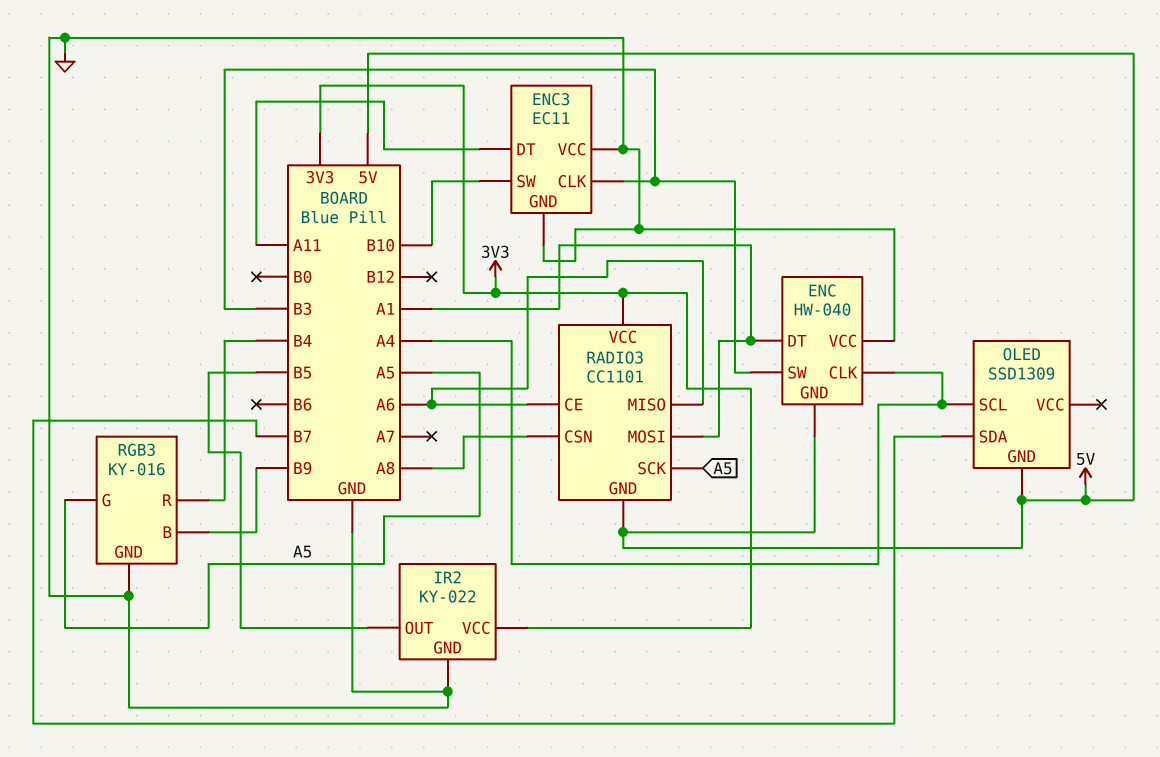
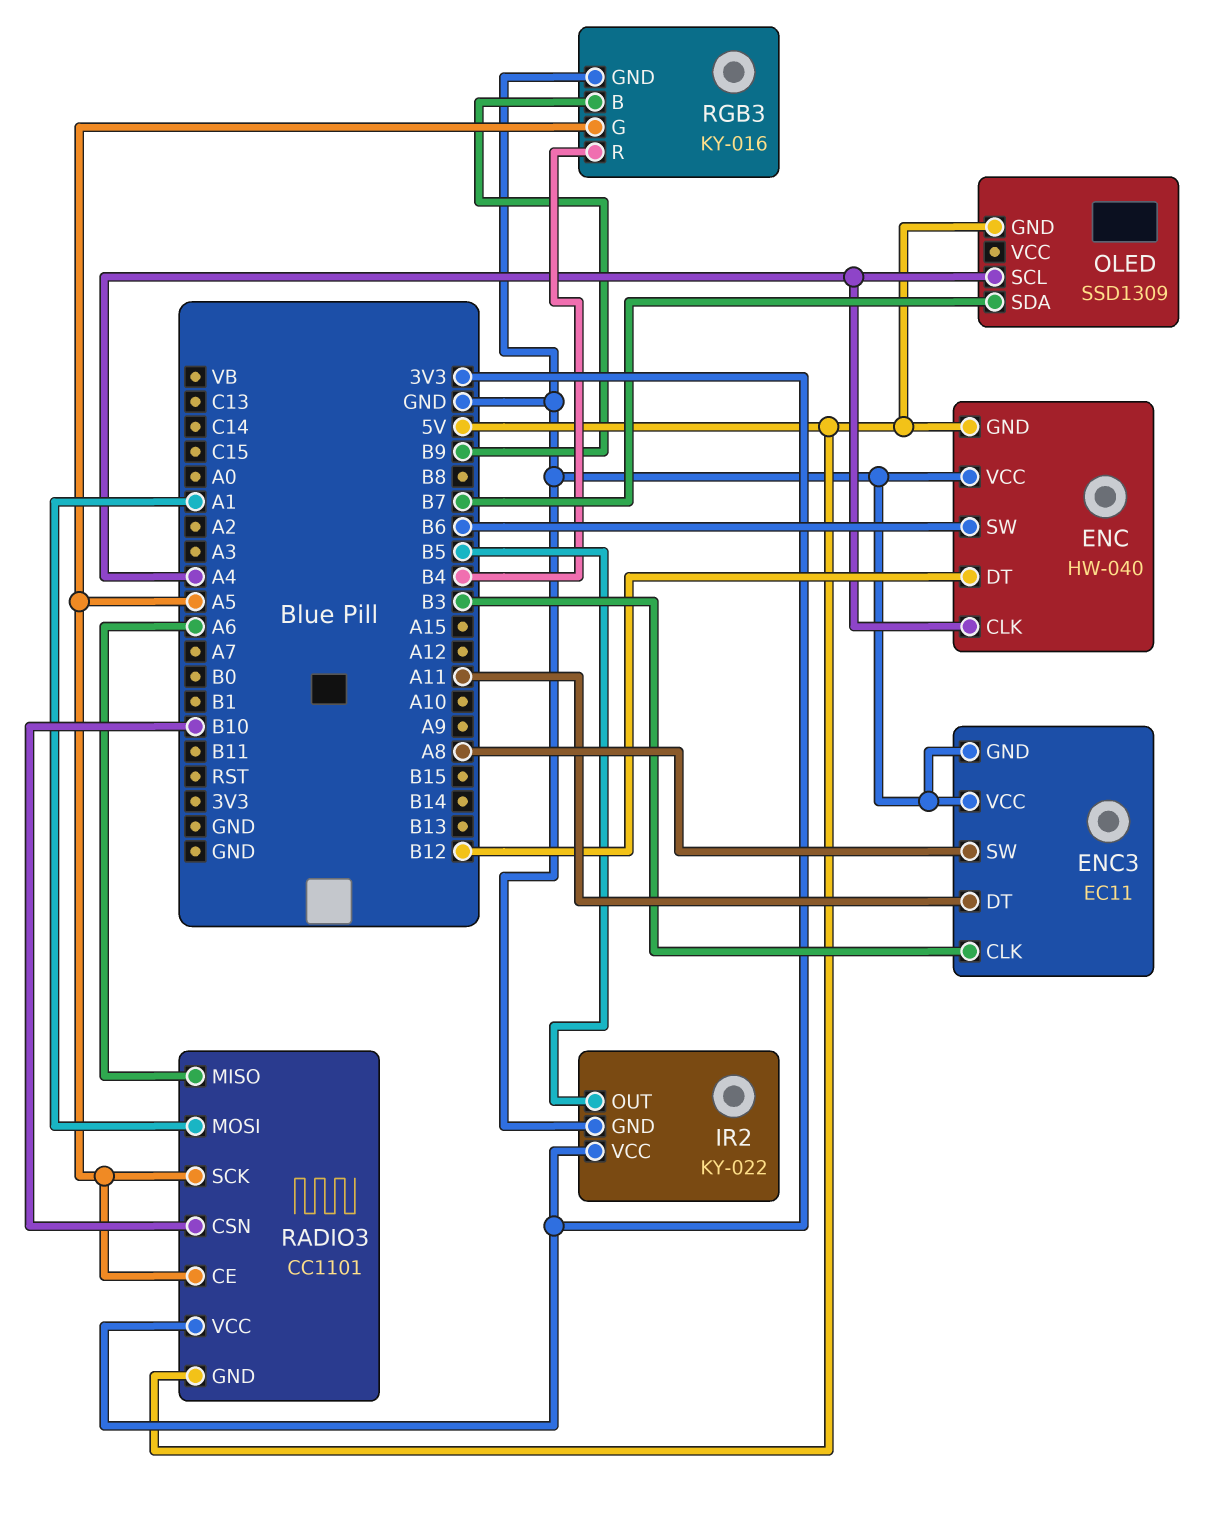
ENC pin DT: A1 -> B12
ENC pin SW: B3 -> B6
ENC3 pin SW: B10 -> A8
RADIO3 pin CE: A6 -> A5
RADIO3 pin CSN: A8 -> B10

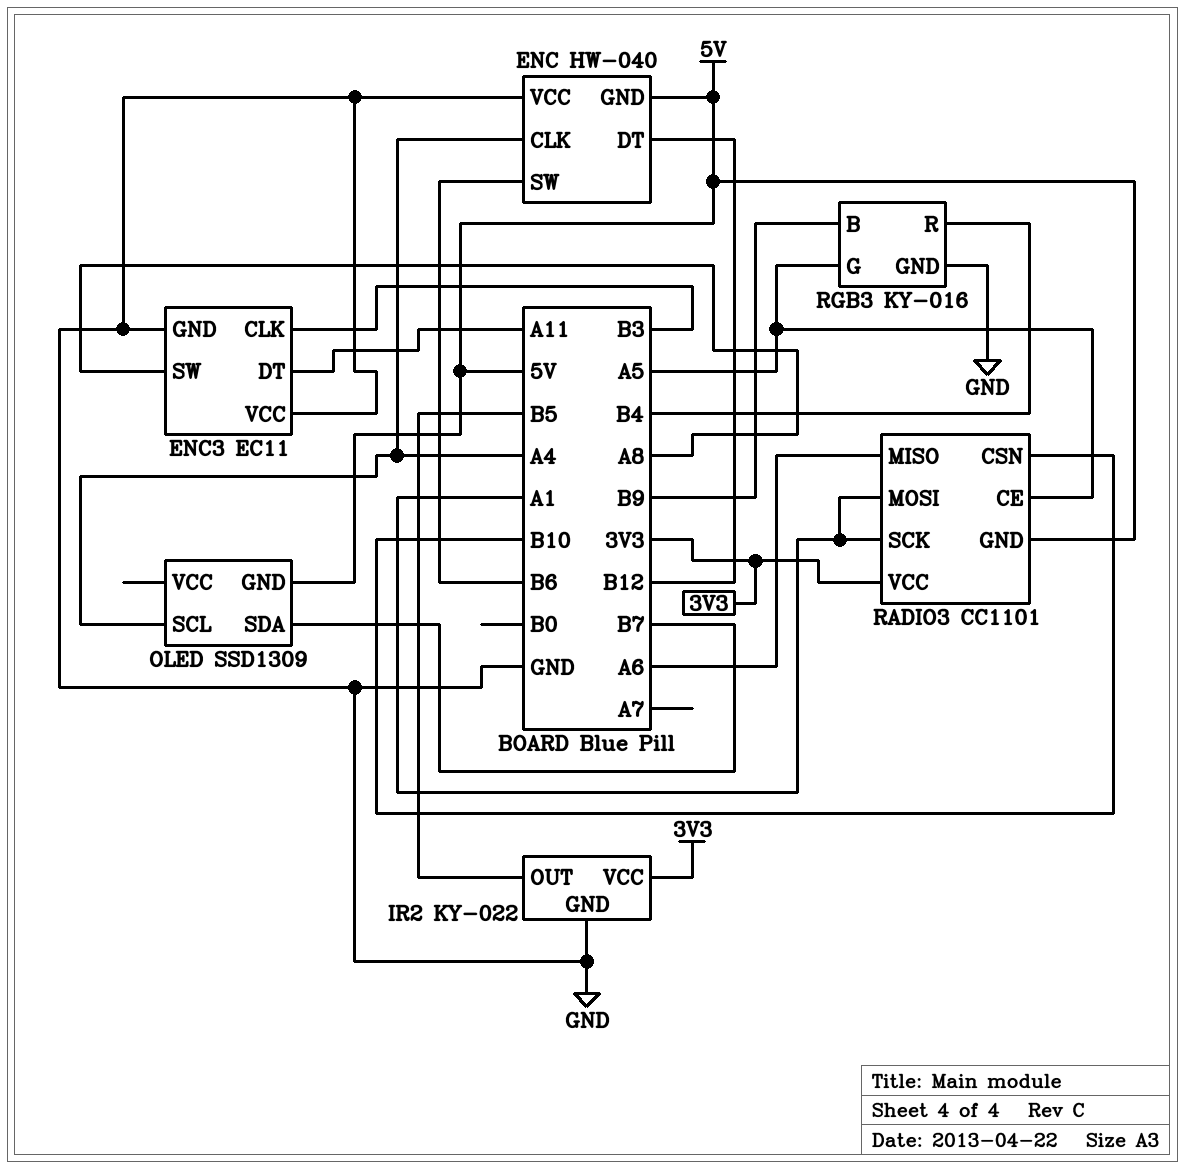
RADIO3 pin SCK: A5 -> A1

